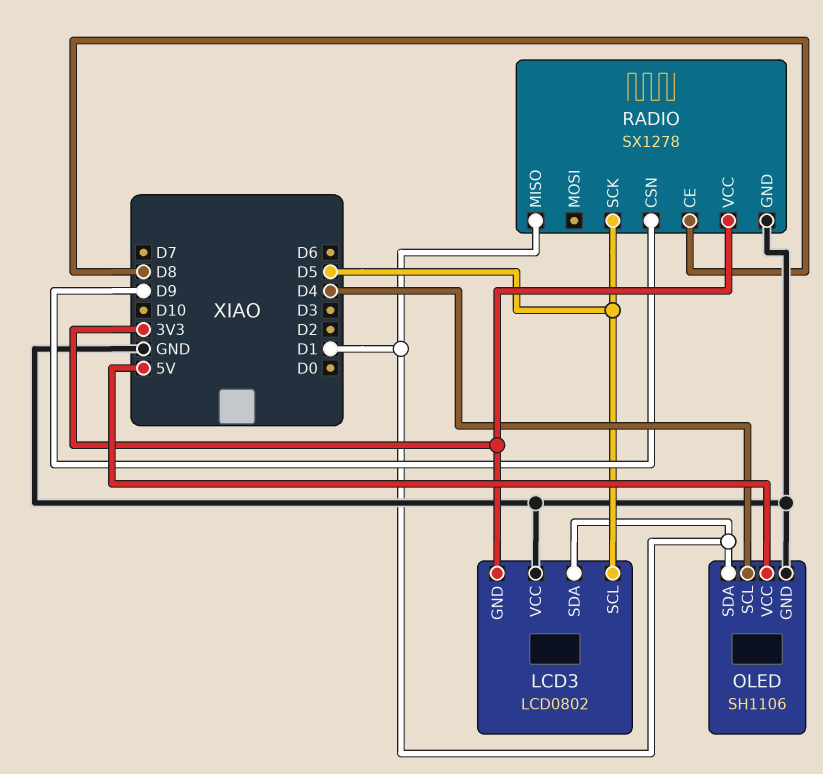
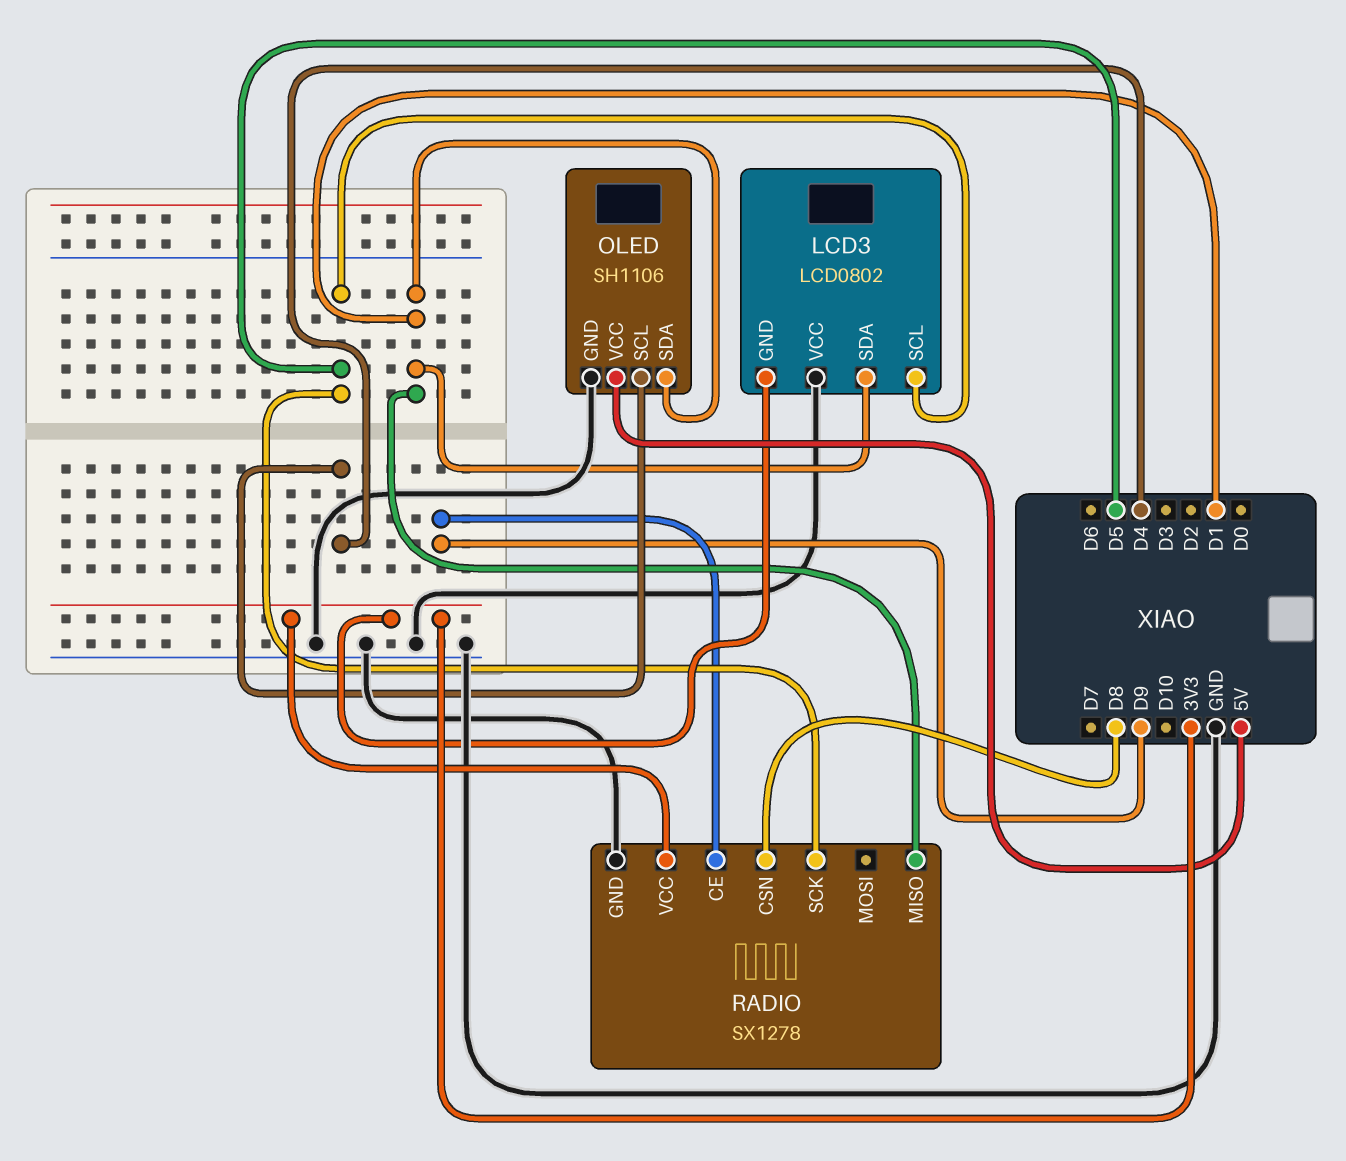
RADIO pin CE: D8 -> D9
RADIO pin CSN: D9 -> D8

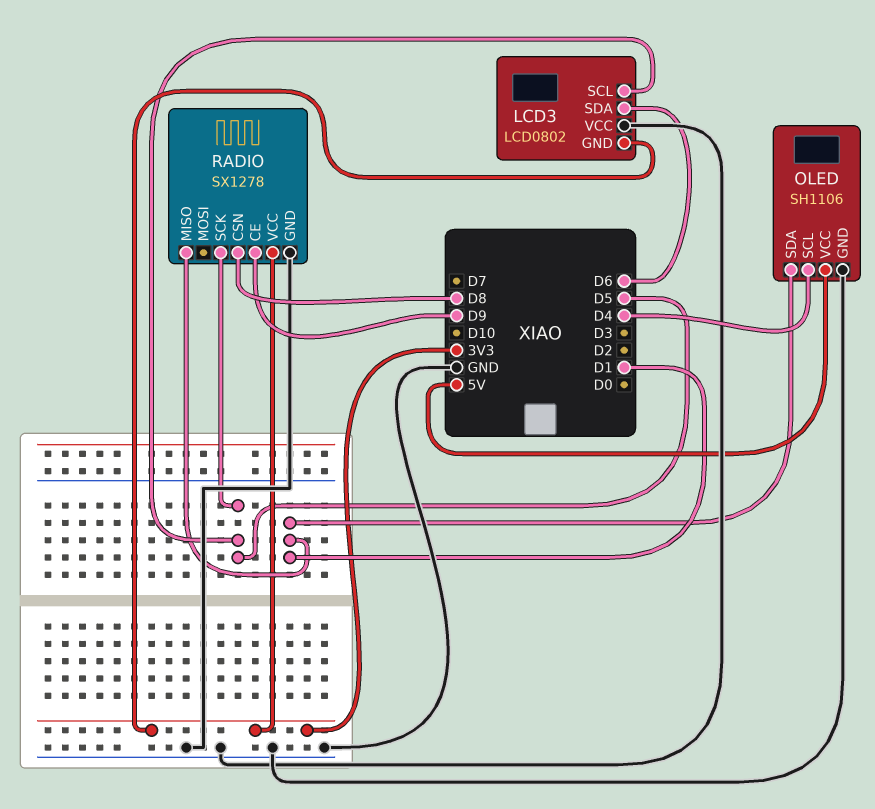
LCD3 pin SDA: D1 -> D6

